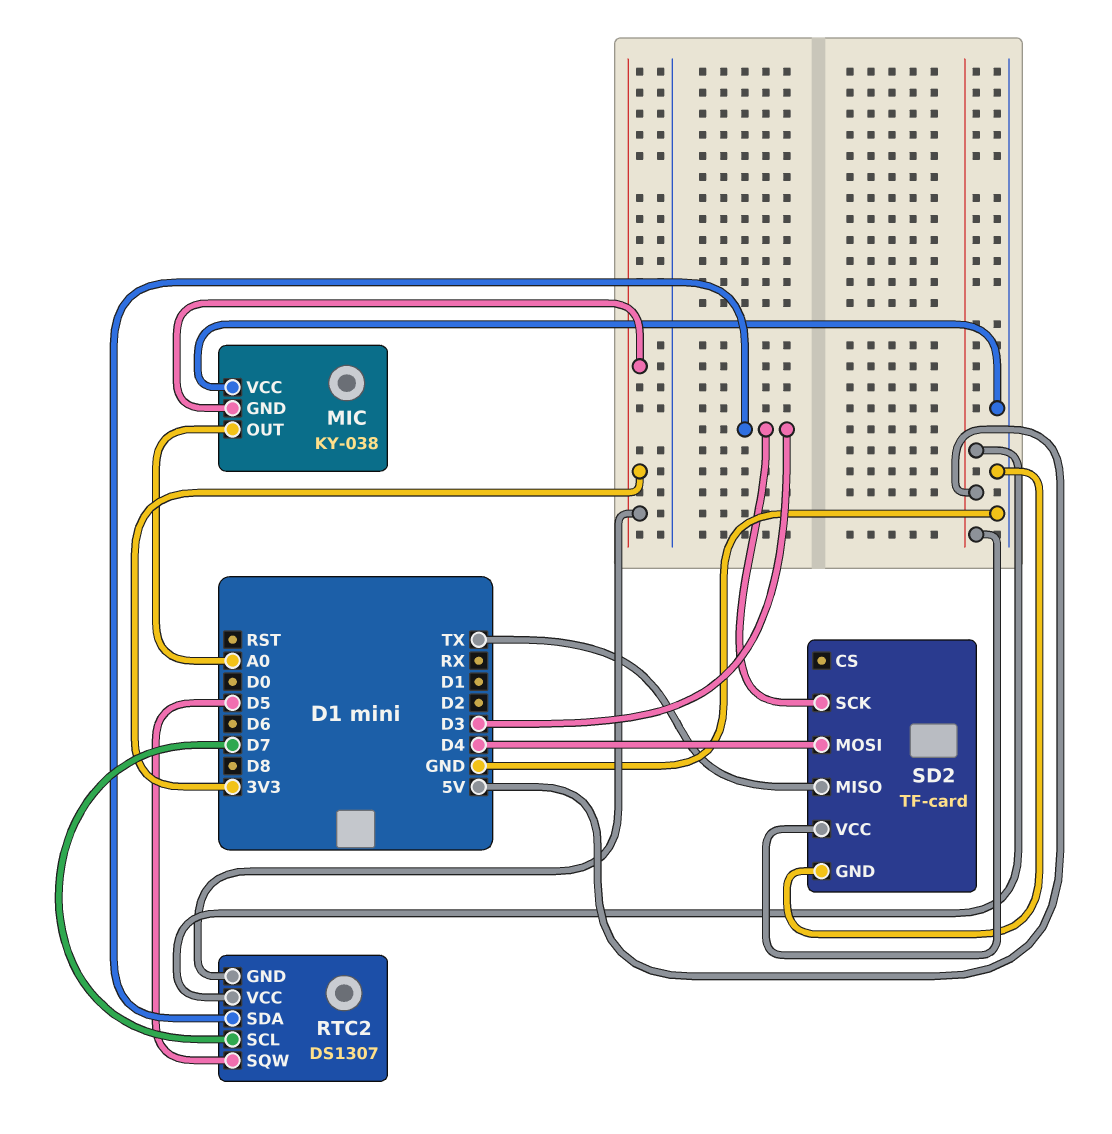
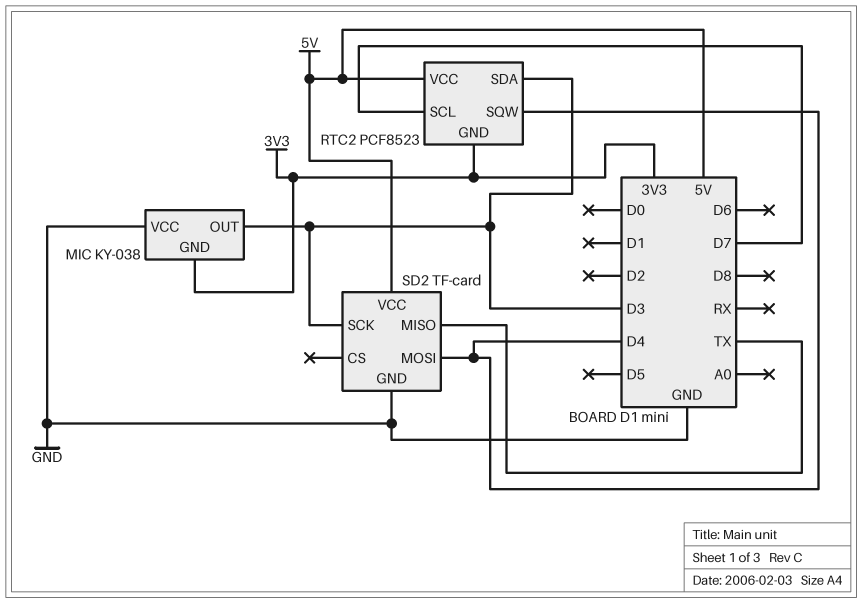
MIC pin OUT: A0 -> D3
RTC2: DS1307 -> PCF8523
RTC2 pin SQW: D5 -> D4

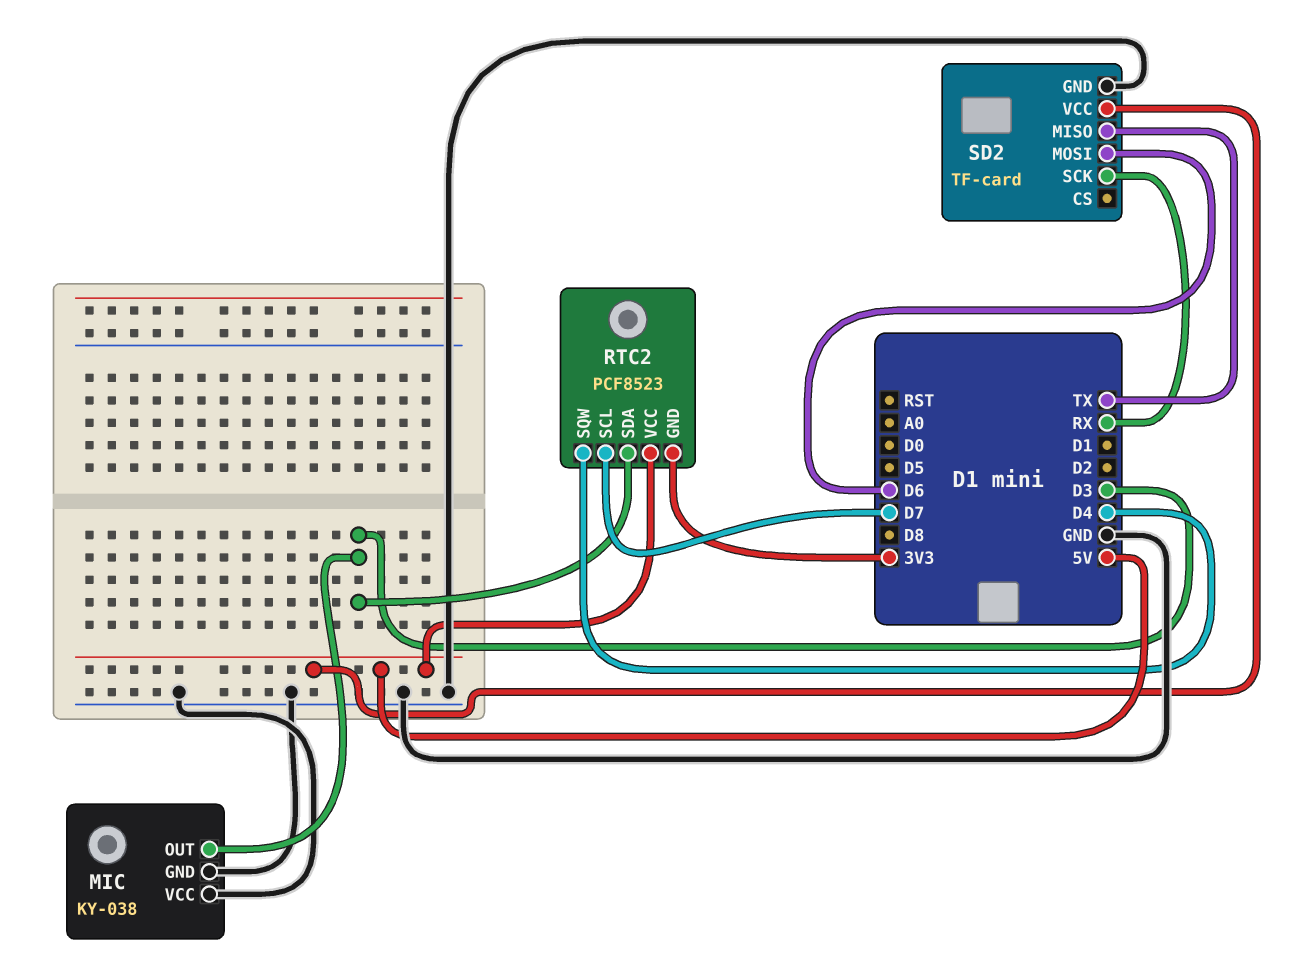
MIC pin GND: 3V3 -> GND
SD2 pin MOSI: D4 -> D6
SD2 pin SCK: D3 -> RX

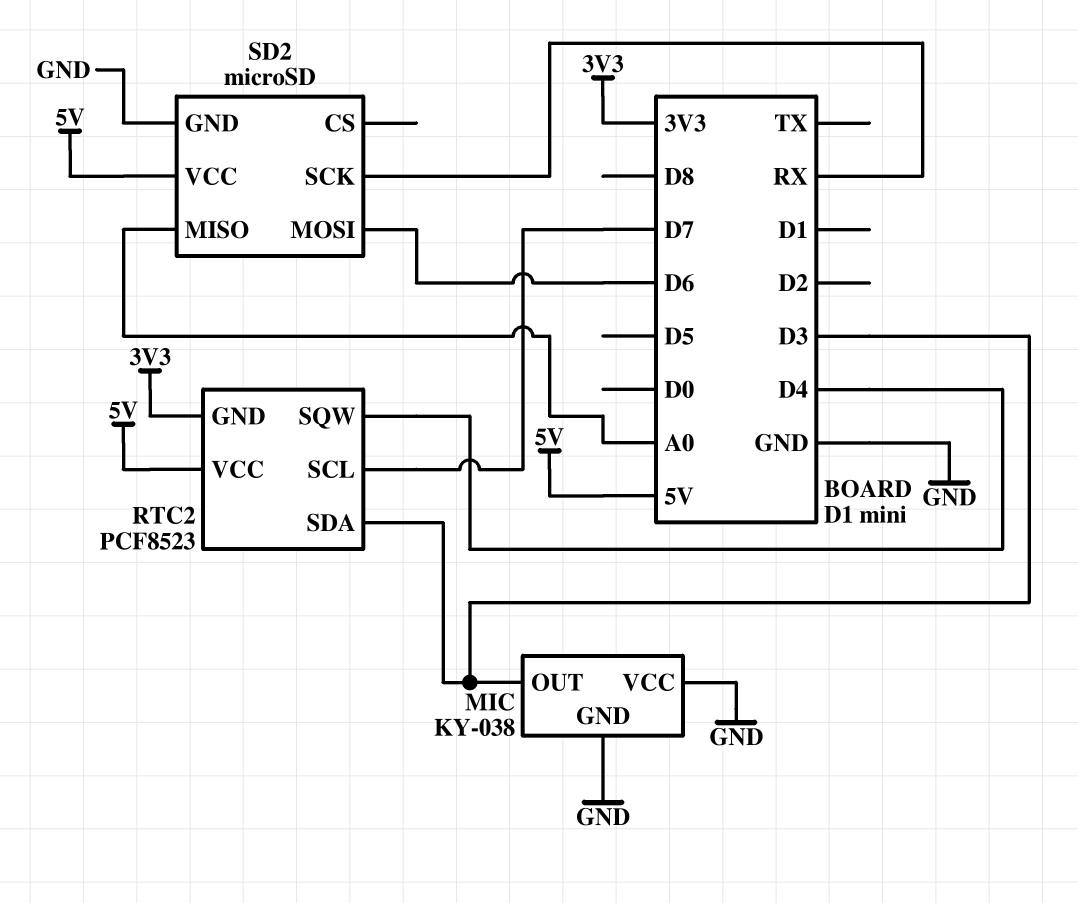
SD2: TF-card -> microSD
SD2 pin MISO: TX -> A0

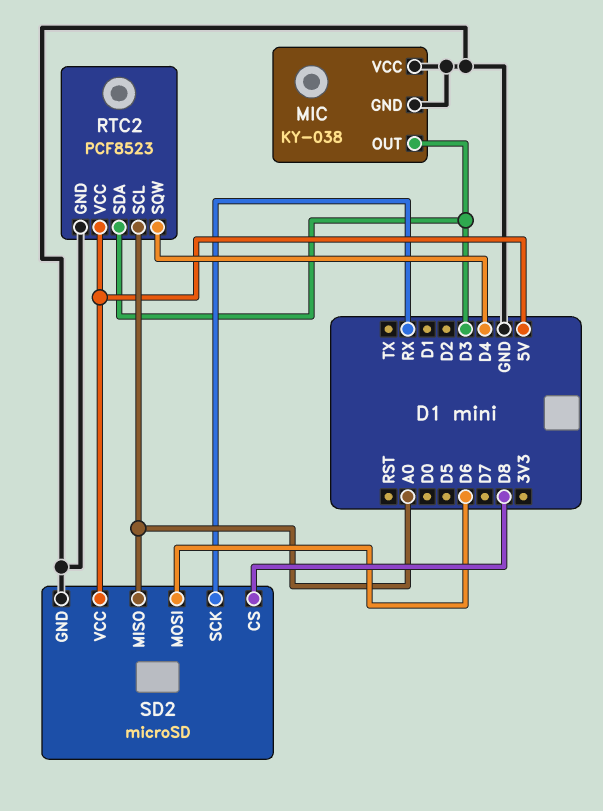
RTC2 pin GND: 3V3 -> GND
RTC2 pin SCL: D7 -> A0
SD2 pin CS: none -> D8

